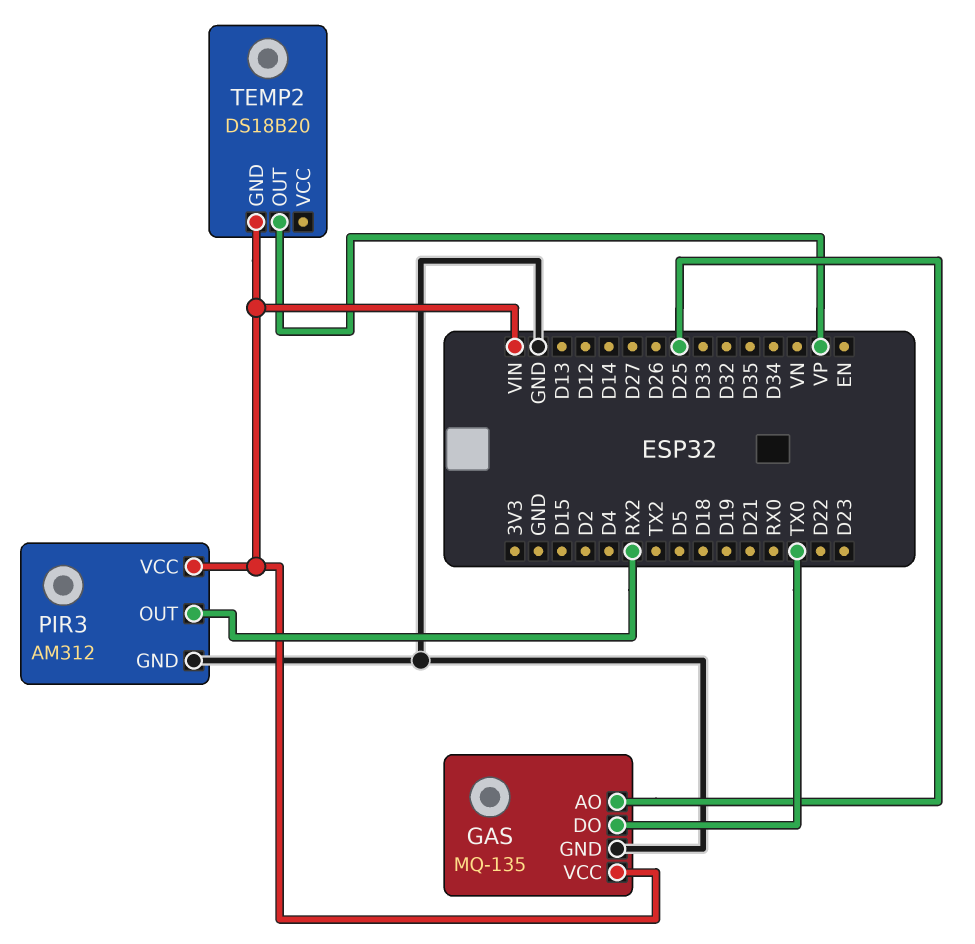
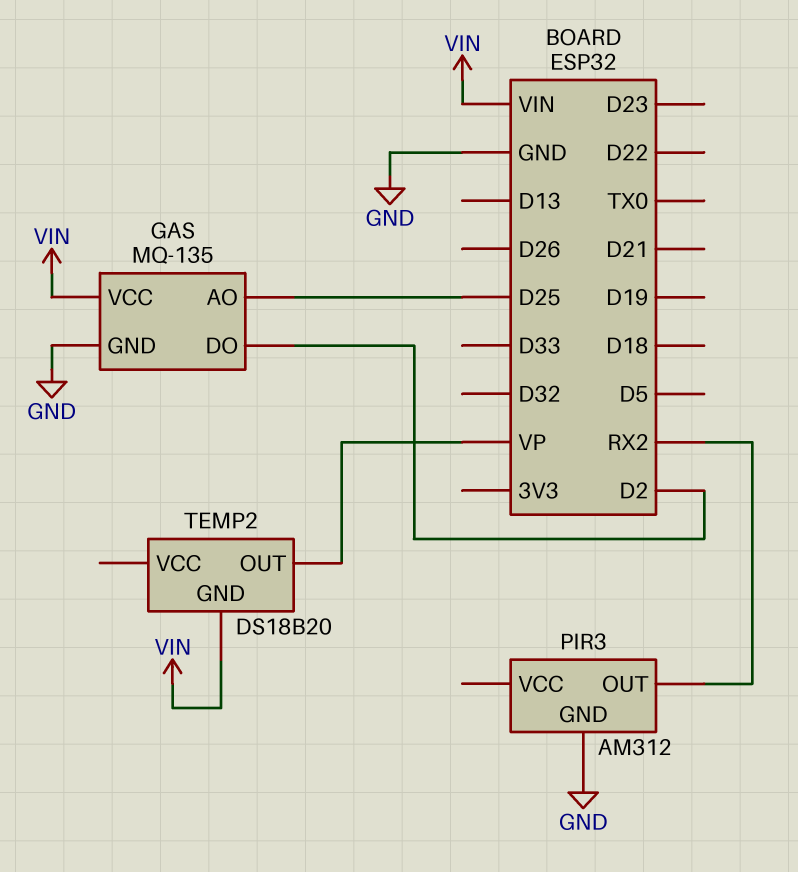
GAS pin DO: TX0 -> D2
PIR3 pin VCC: VIN -> none

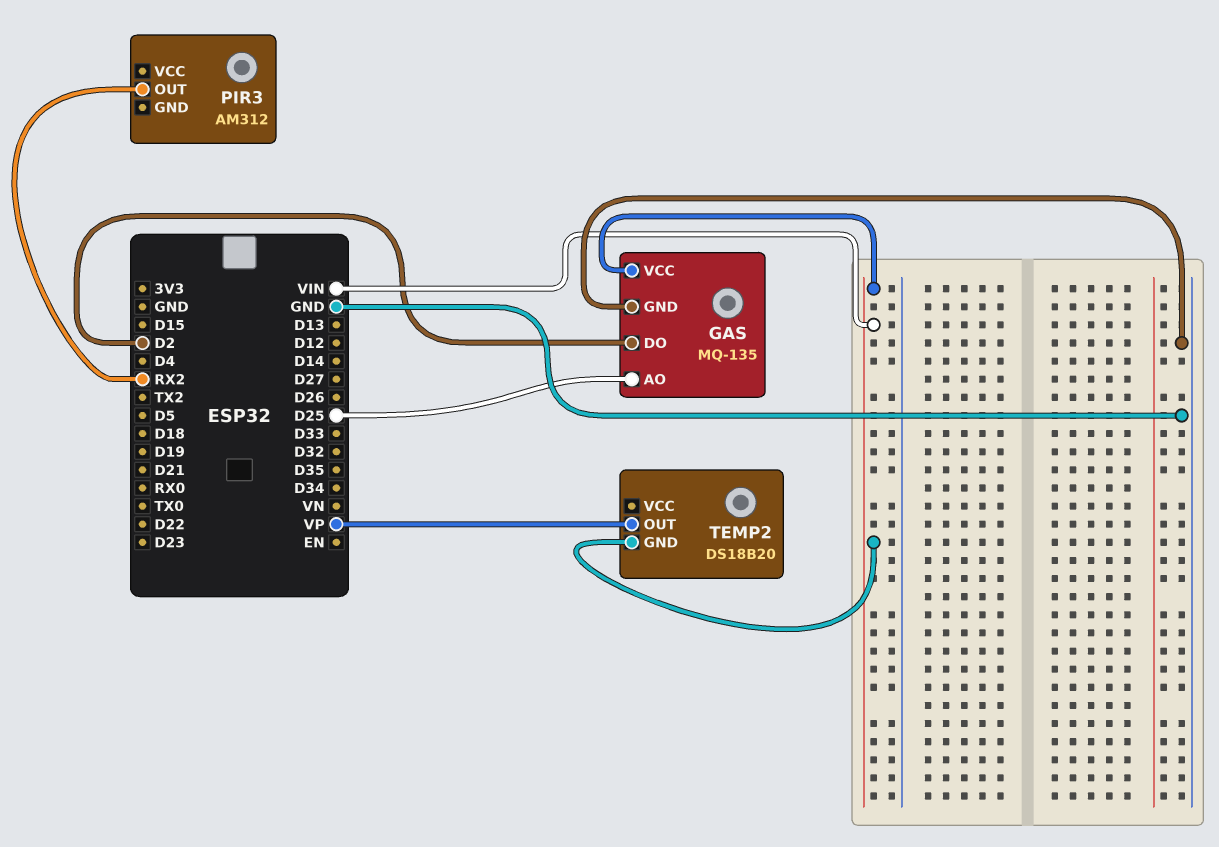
PIR3 pin GND: GND -> none

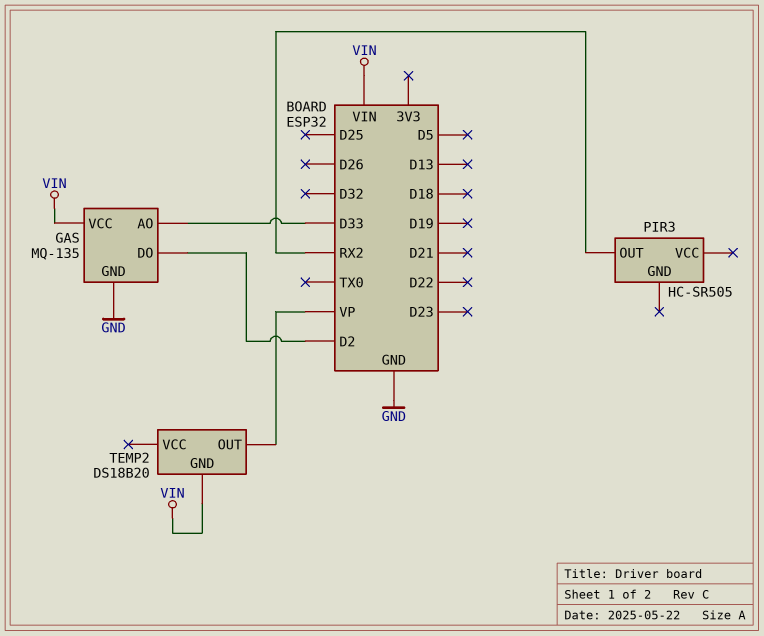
GAS pin AO: D25 -> D33
PIR3: AM312 -> HC-SR505

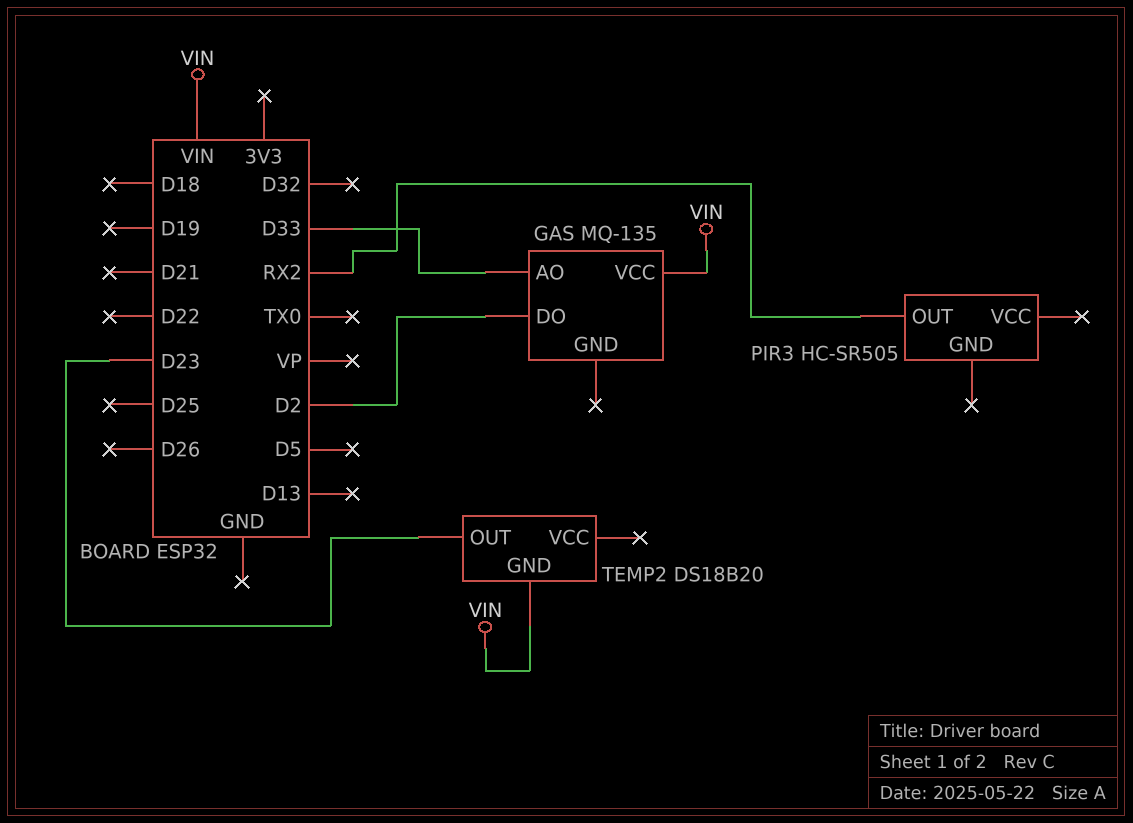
GAS pin GND: GND -> none
TEMP2 pin OUT: VP -> D23

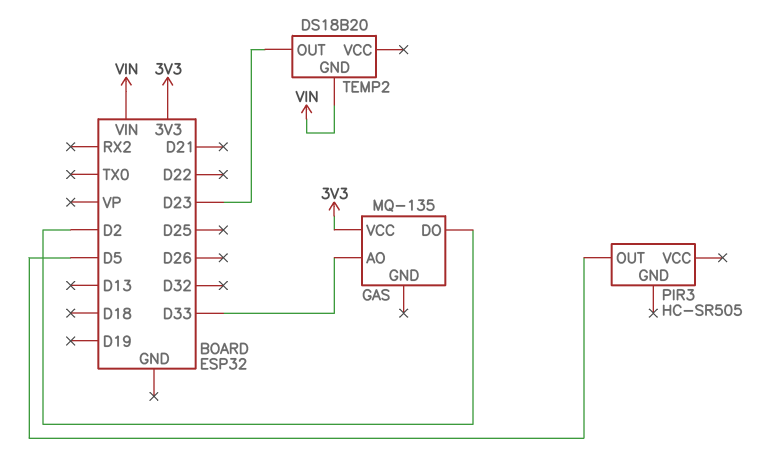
GAS pin VCC: VIN -> 3V3
PIR3 pin OUT: RX2 -> D5

